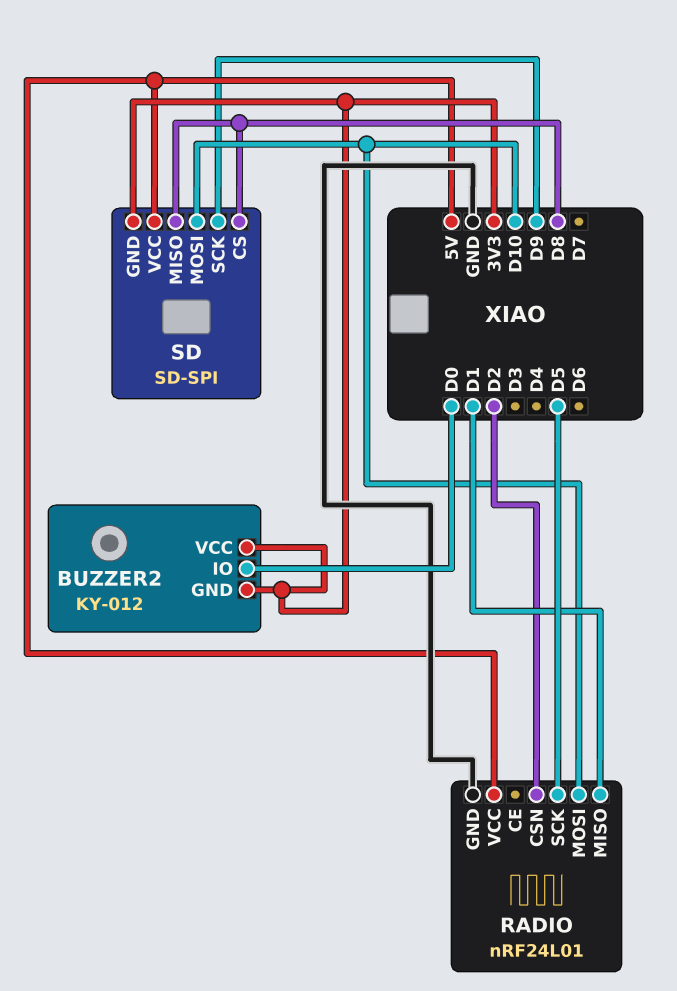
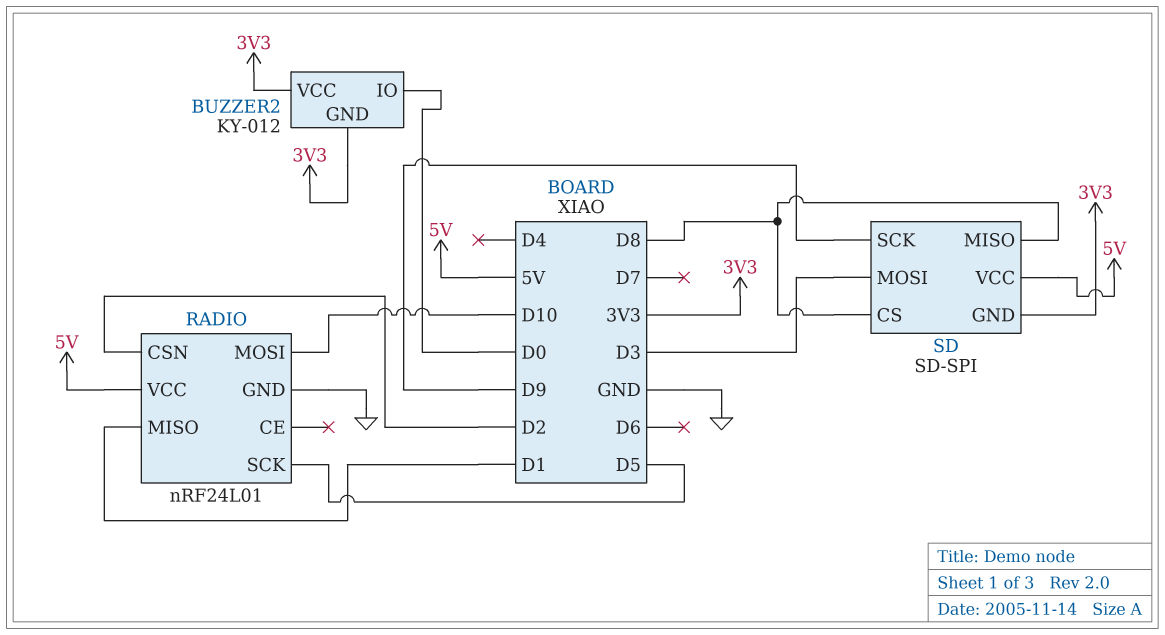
SD pin MOSI: D10 -> D3

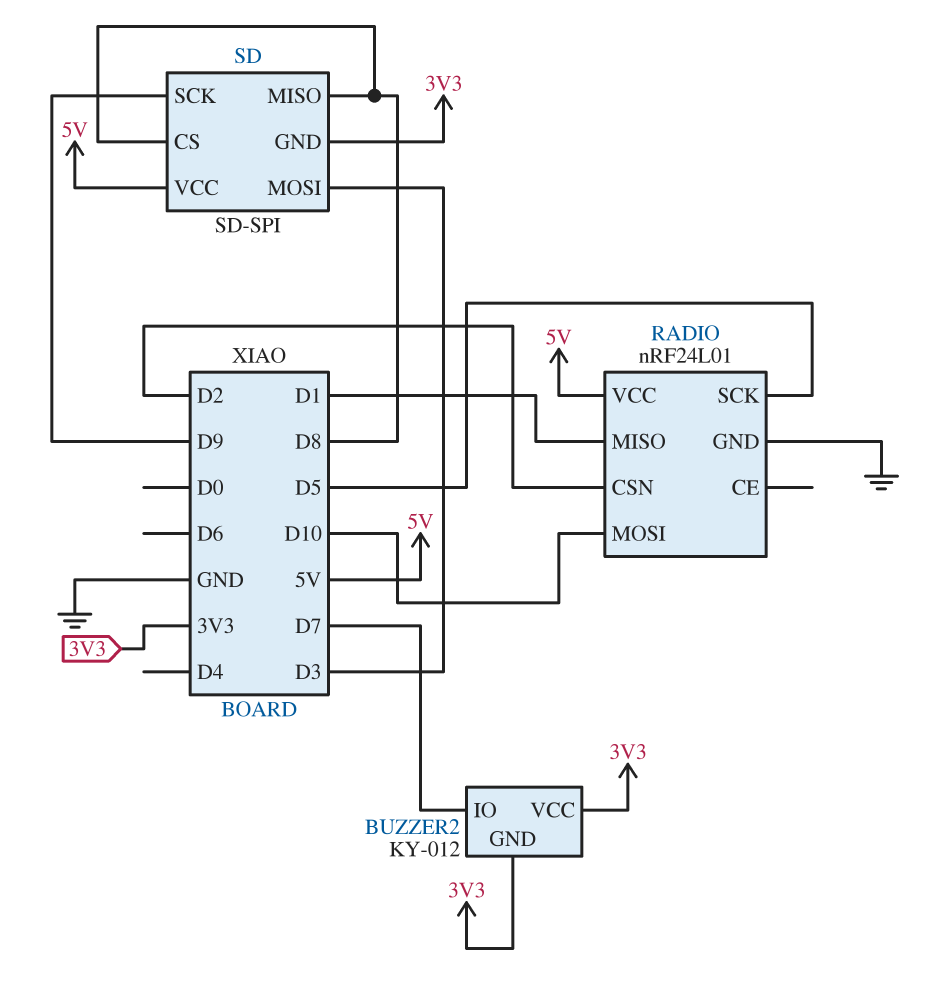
BUZZER2 pin IO: D0 -> D7

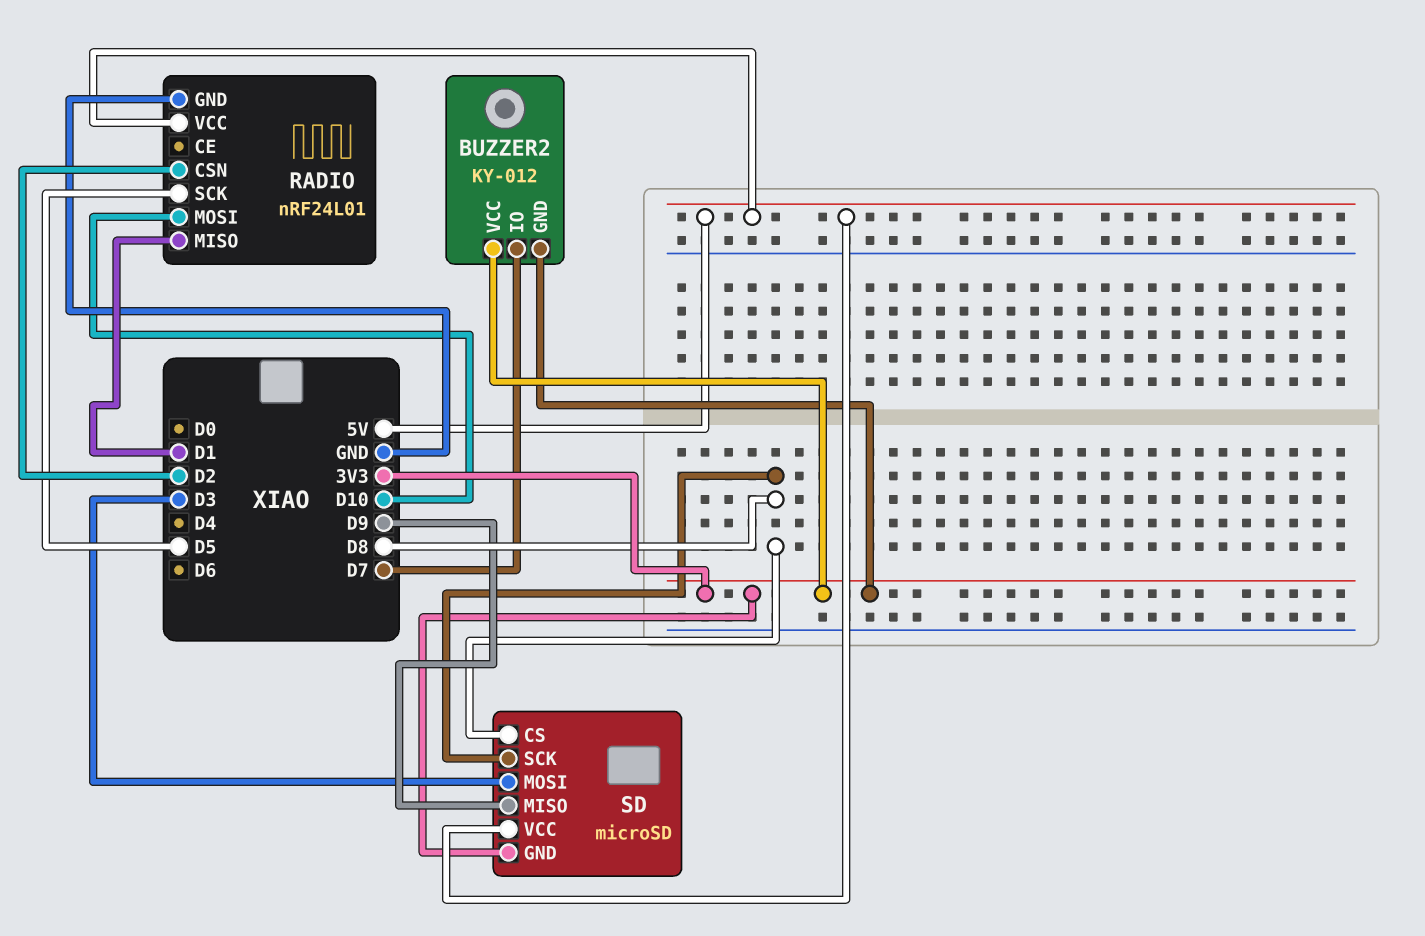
SD: SD-SPI -> microSD
SD pin MISO: D8 -> D9
SD pin SCK: D9 -> D8

